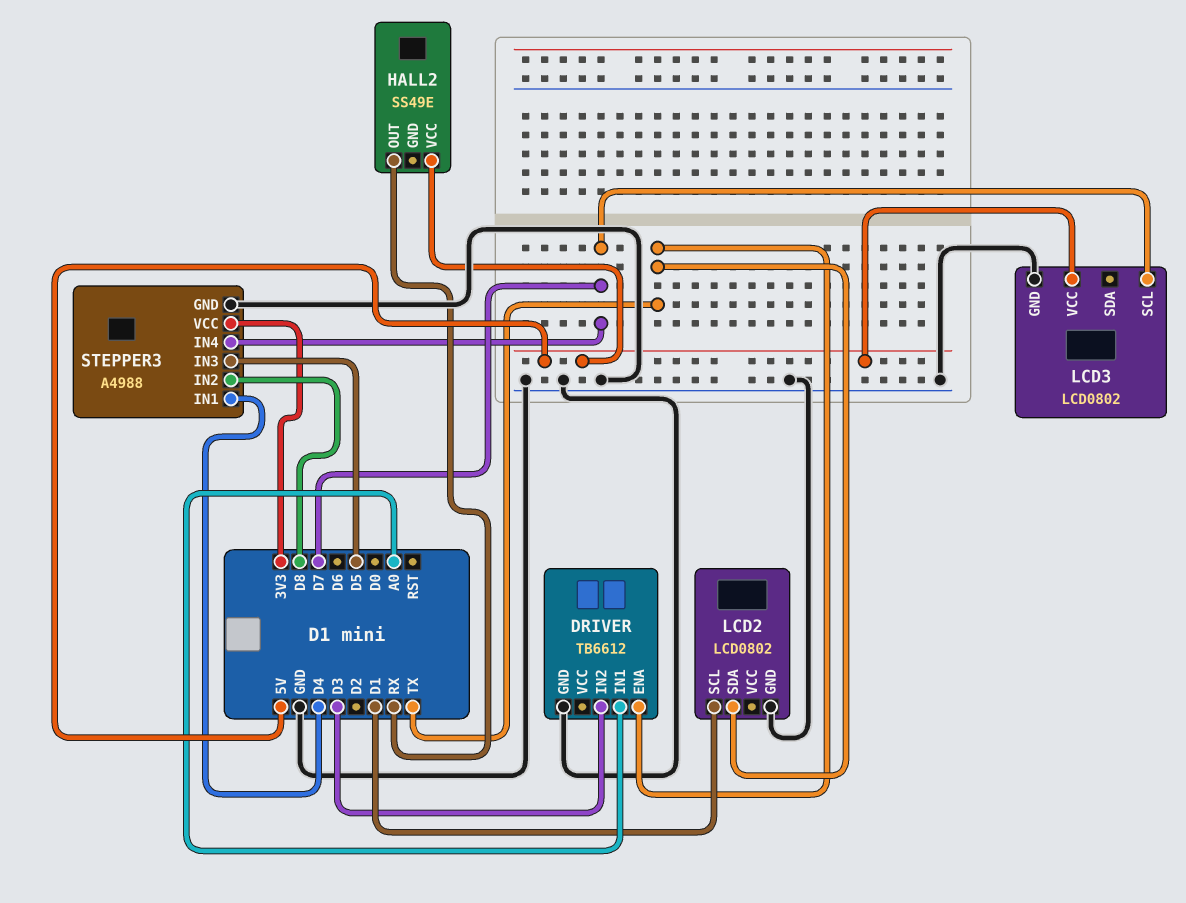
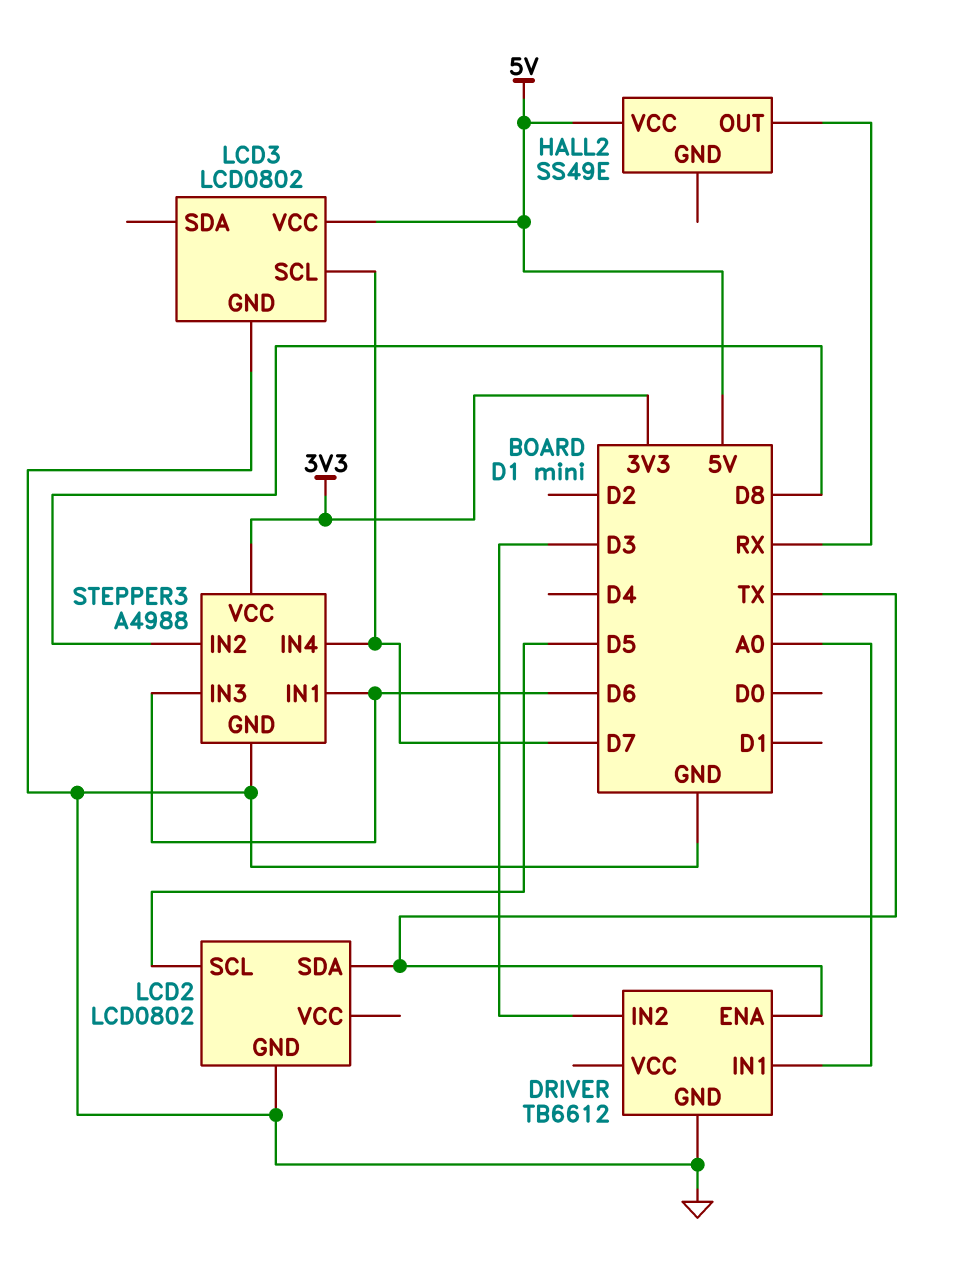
LCD2 pin SCL: D1 -> D5
STEPPER3 pin IN1: D4 -> D6
STEPPER3 pin IN3: D5 -> D6

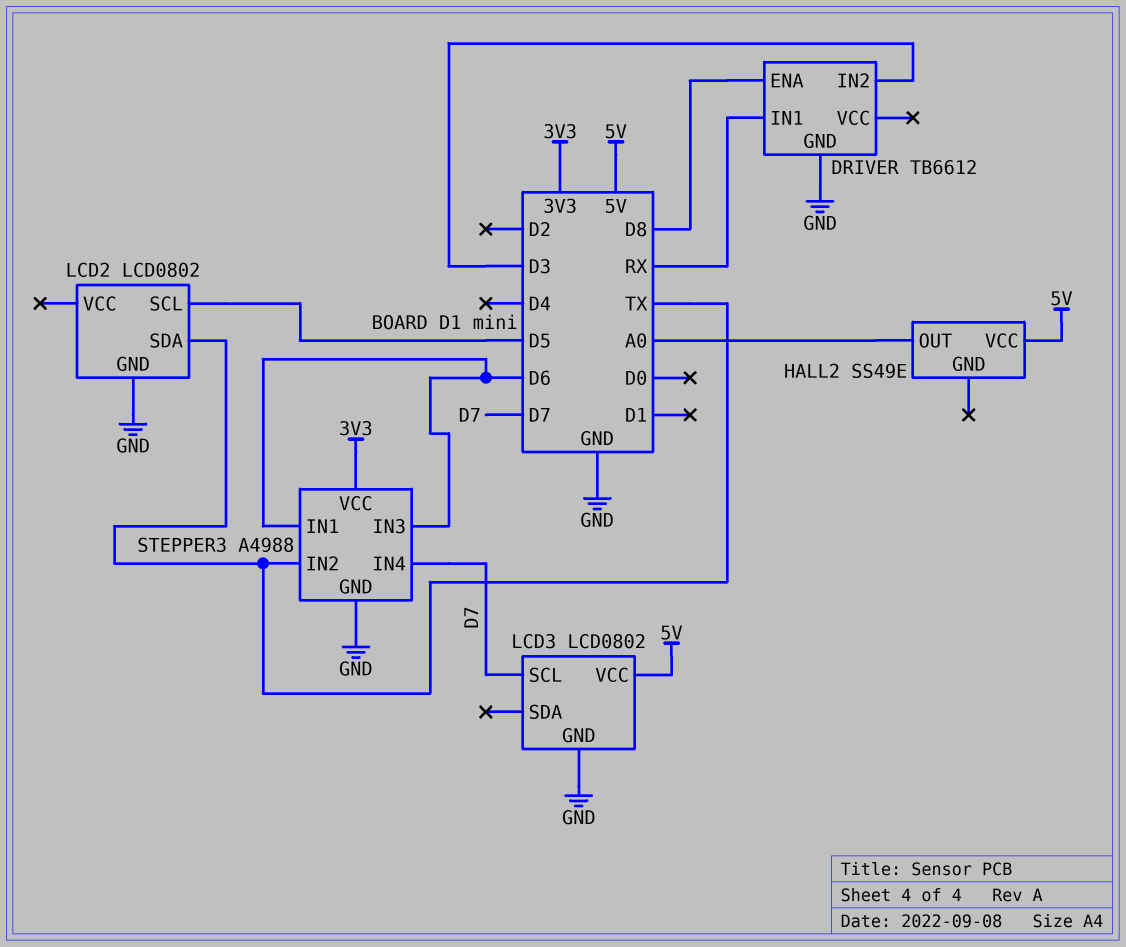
DRIVER pin ENA: TX -> D8
DRIVER pin IN1: A0 -> RX
HALL2 pin OUT: RX -> A0
STEPPER3 pin IN2: D8 -> TX

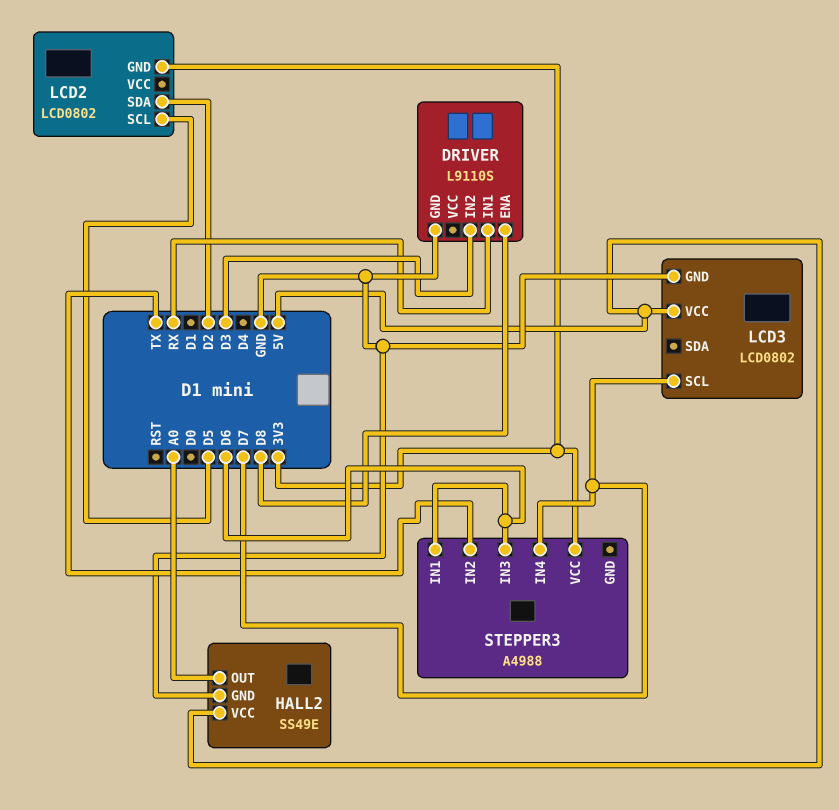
DRIVER: TB6612 -> L9110S
HALL2 pin GND: none -> GND
LCD2 pin GND: GND -> 3V3
LCD2 pin SDA: TX -> D2
STEPPER3 pin GND: GND -> none

